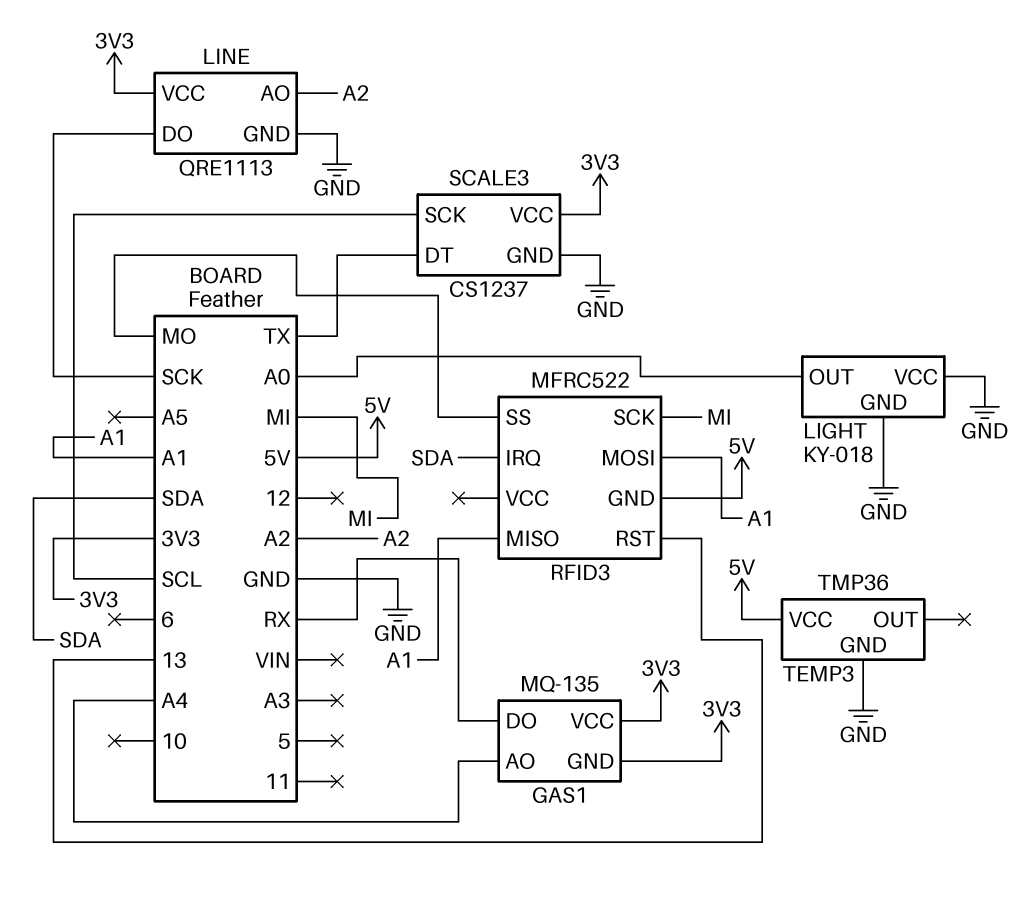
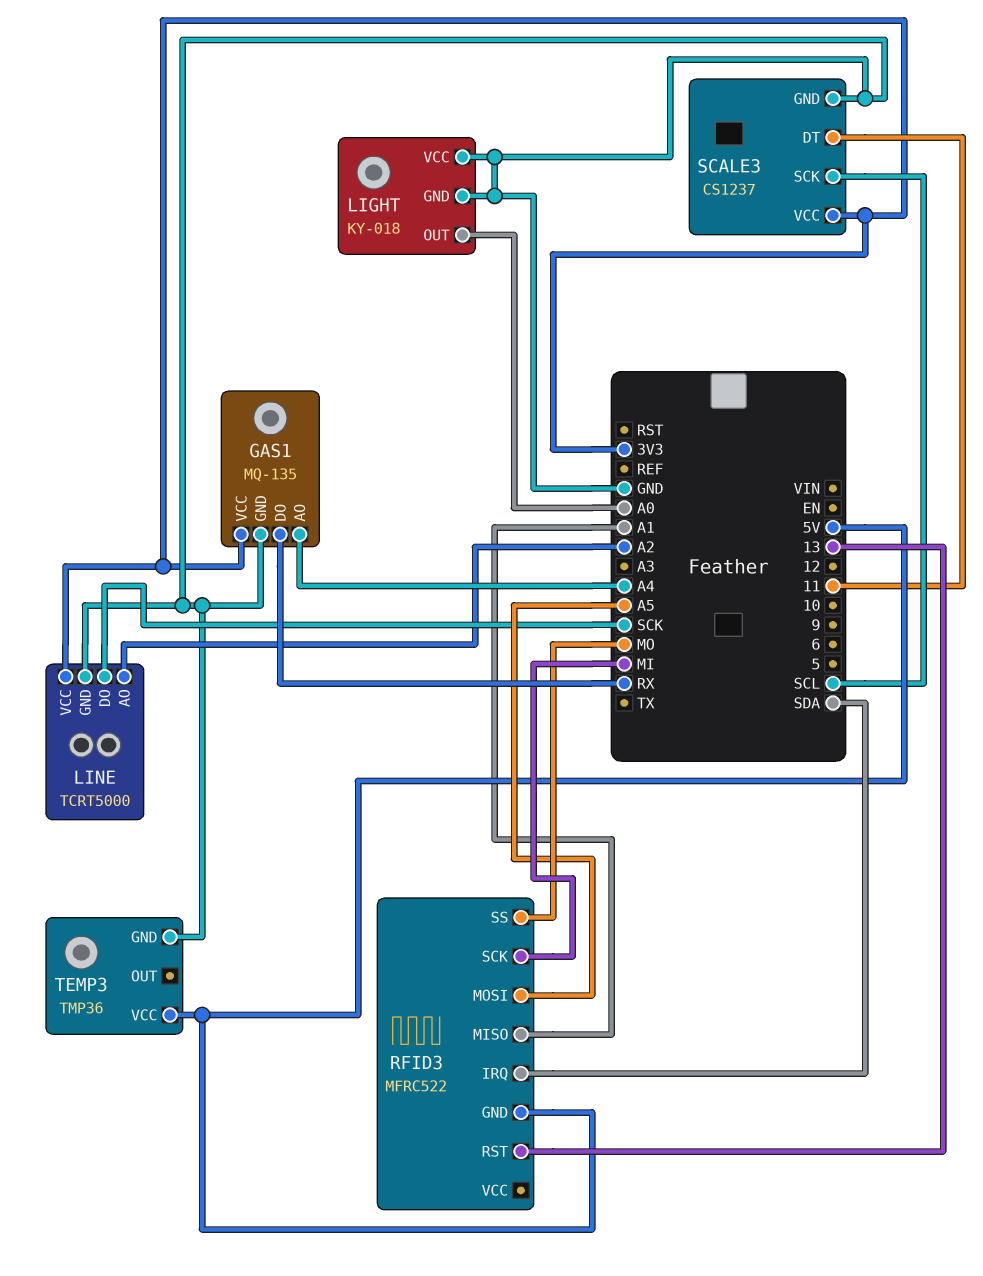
GAS1 pin GND: 3V3 -> GND
LINE: QRE1113 -> TCRT5000
RFID3 pin MOSI: A1 -> A5
SCALE3 pin DT: TX -> 11

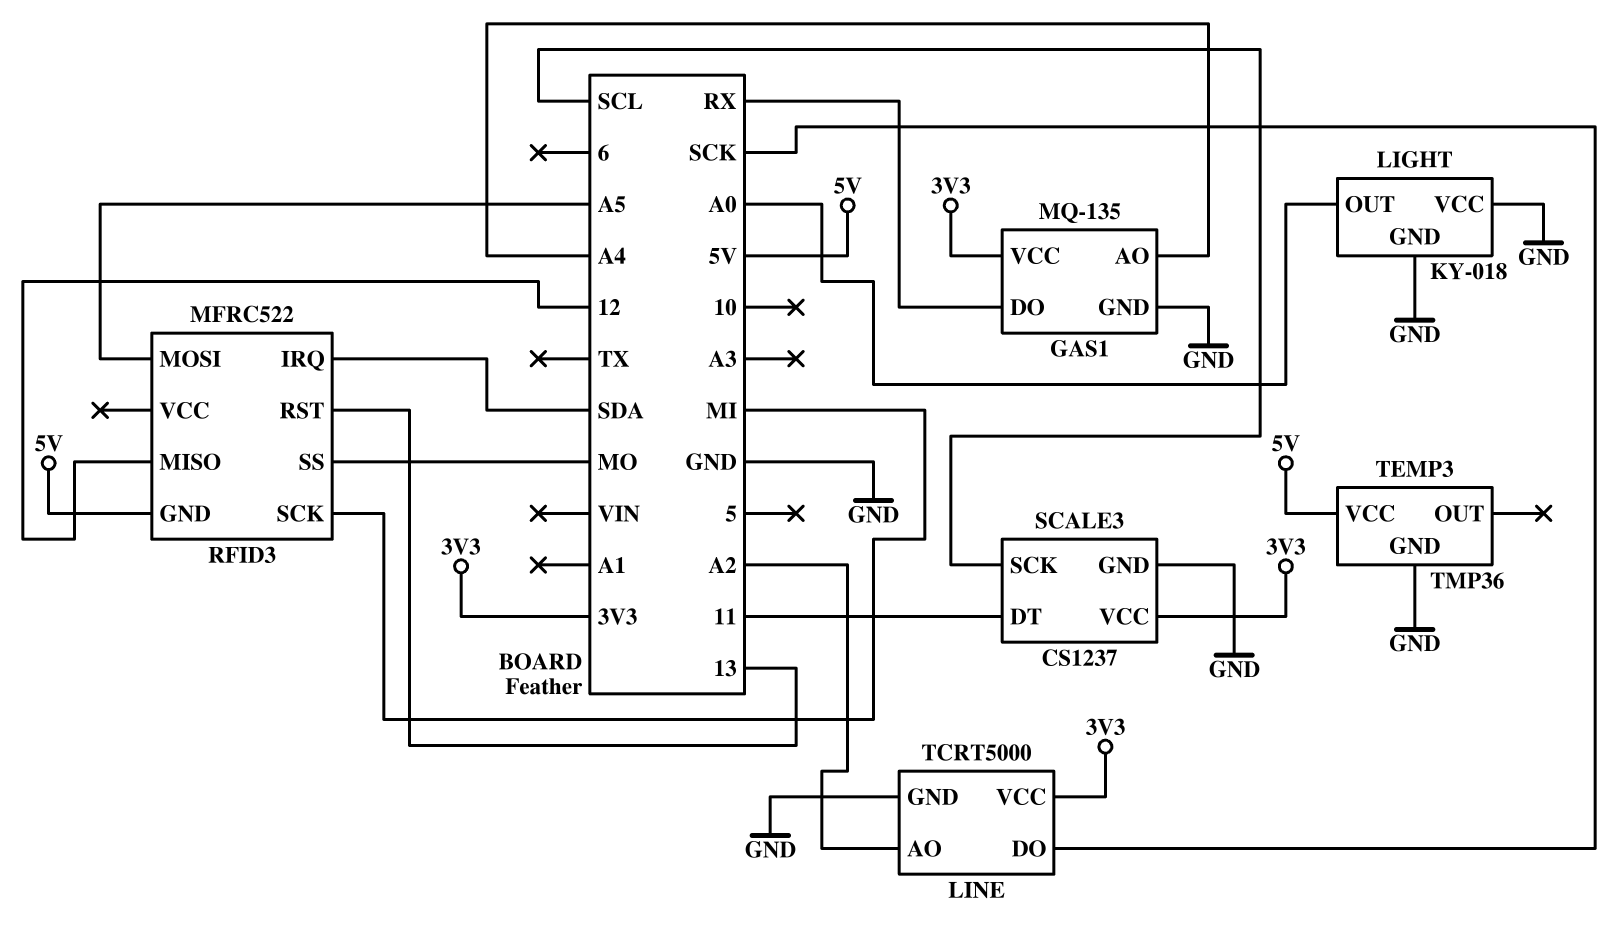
RFID3 pin MISO: A1 -> 12

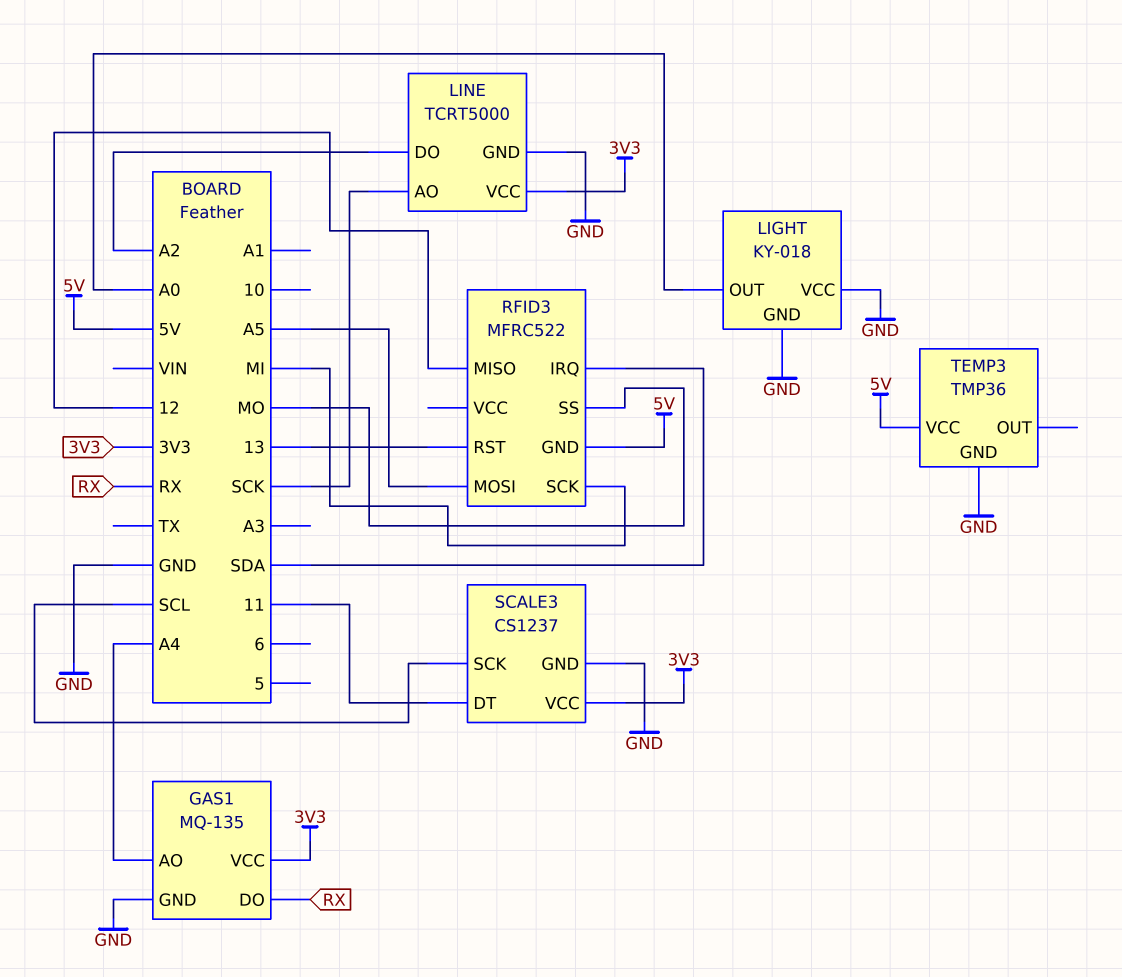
LINE pin AO: A2 -> SCK
LINE pin DO: SCK -> A2

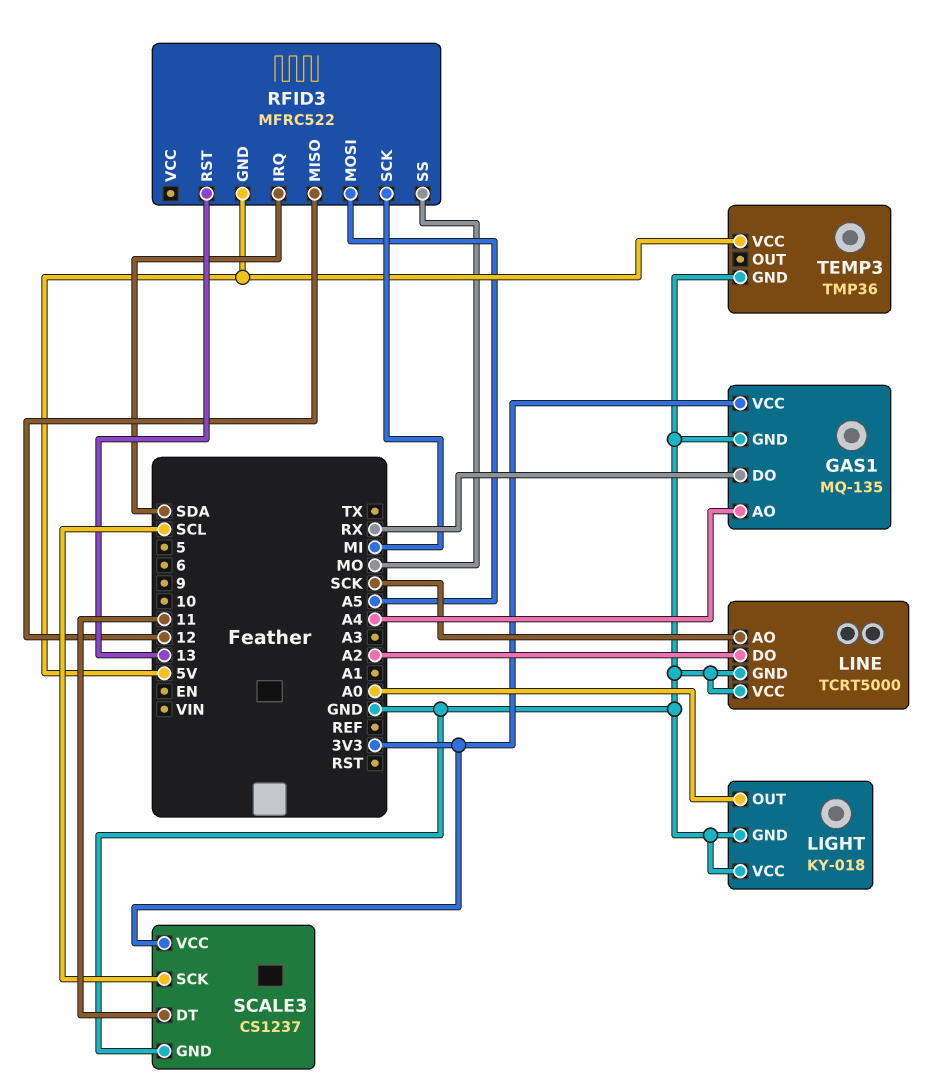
LINE pin VCC: 3V3 -> GND

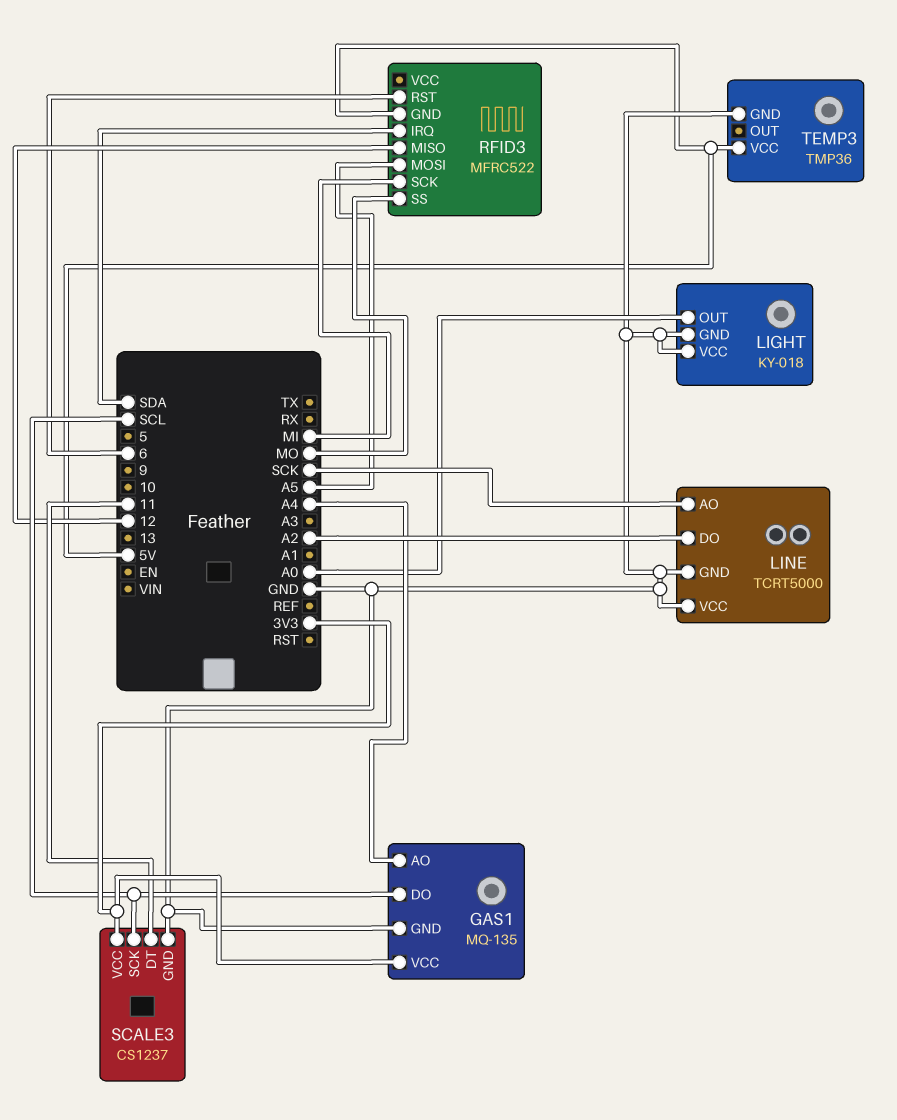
GAS1 pin DO: RX -> SCL
RFID3 pin RST: 13 -> 6

